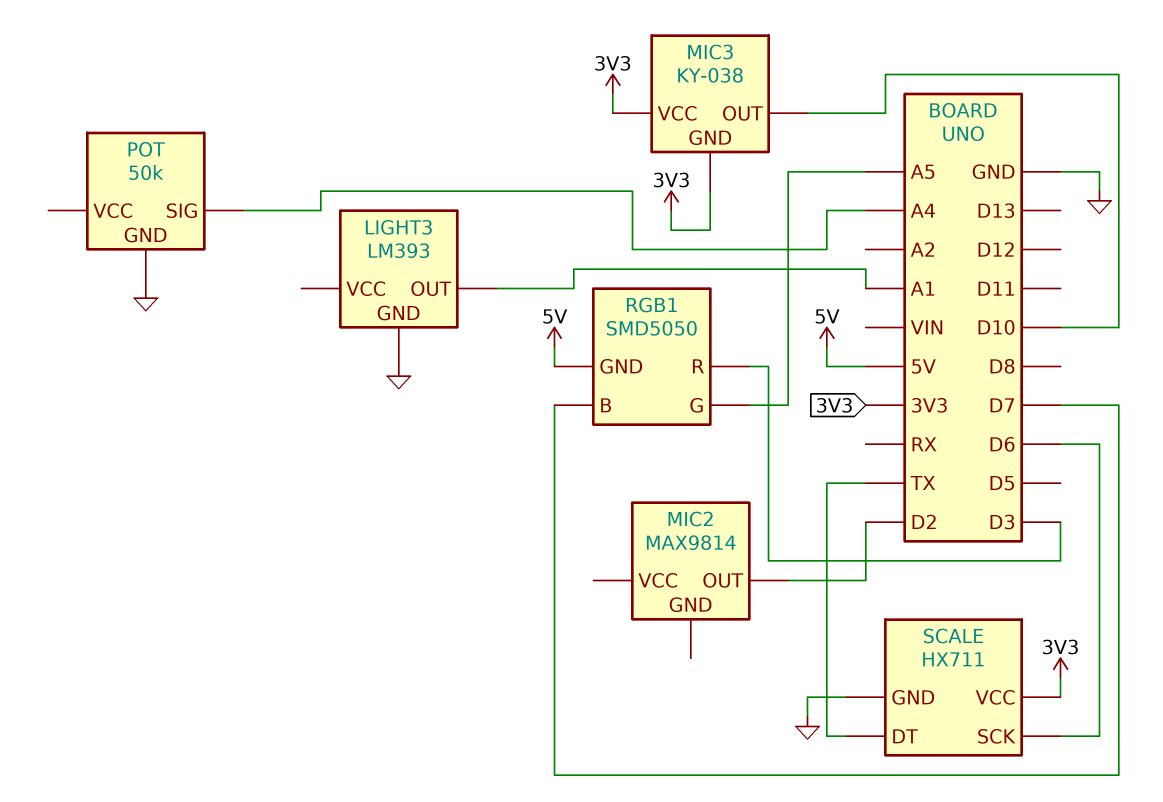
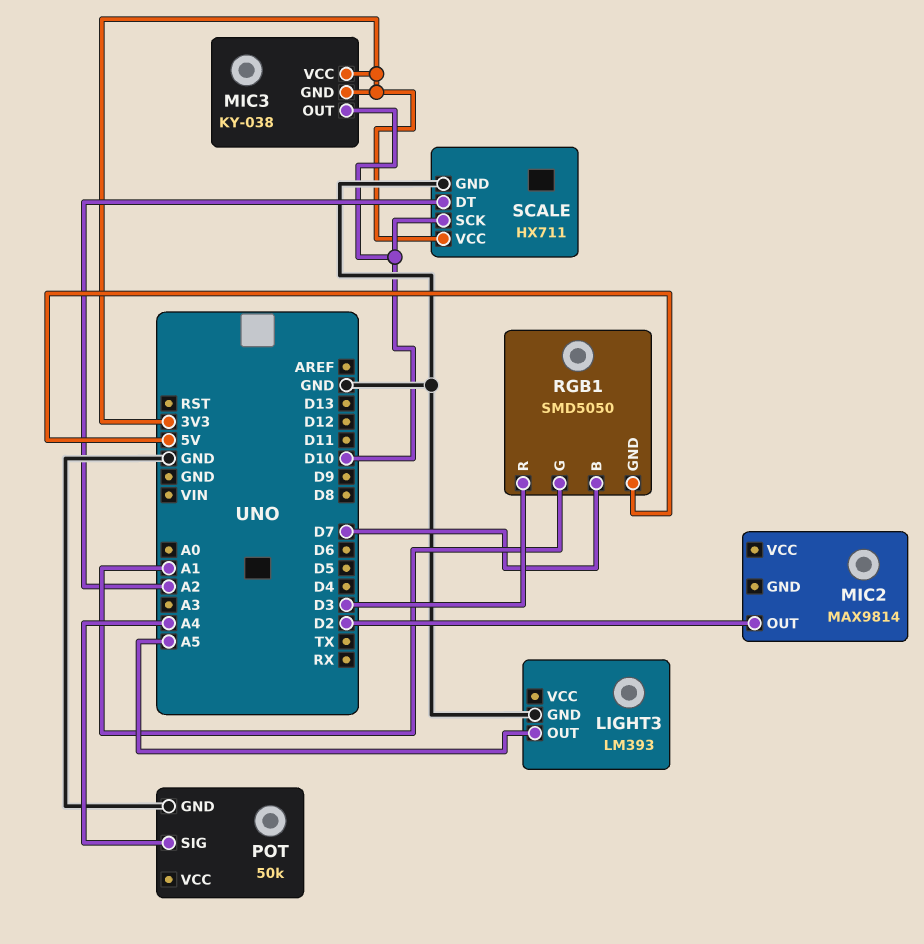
LIGHT3 pin OUT: A1 -> A5
RGB1 pin G: A5 -> A1
SCALE pin DT: TX -> A2
SCALE pin SCK: D6 -> D10

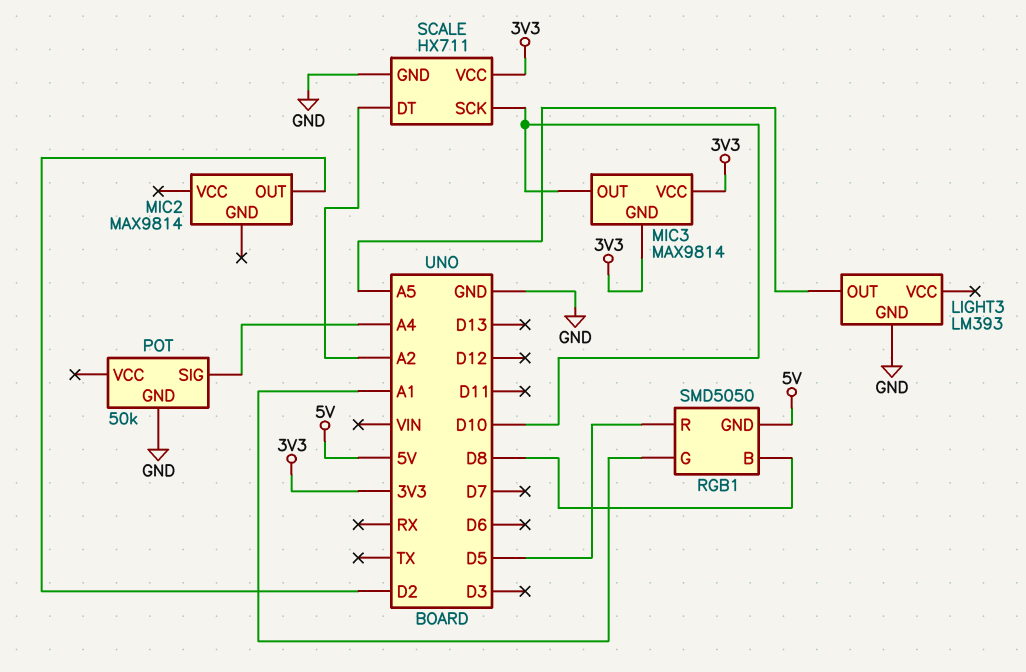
MIC3: KY-038 -> MAX9814
RGB1 pin B: D7 -> D8
RGB1 pin R: D3 -> D5

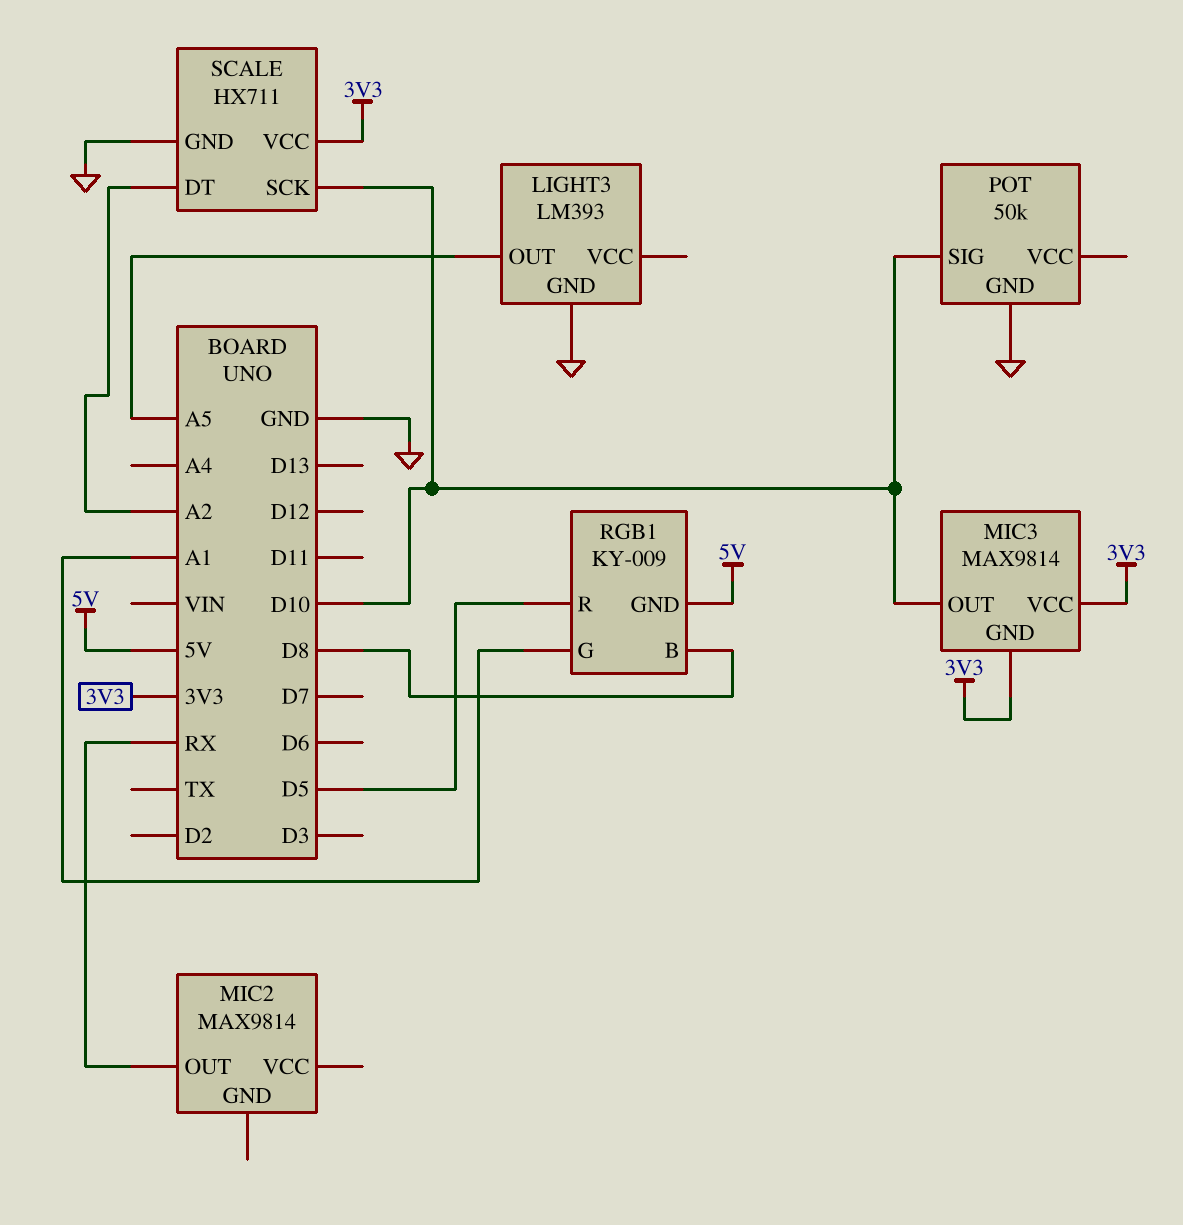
MIC2 pin OUT: D2 -> RX
POT pin SIG: A4 -> D10
RGB1: SMD5050 -> KY-009

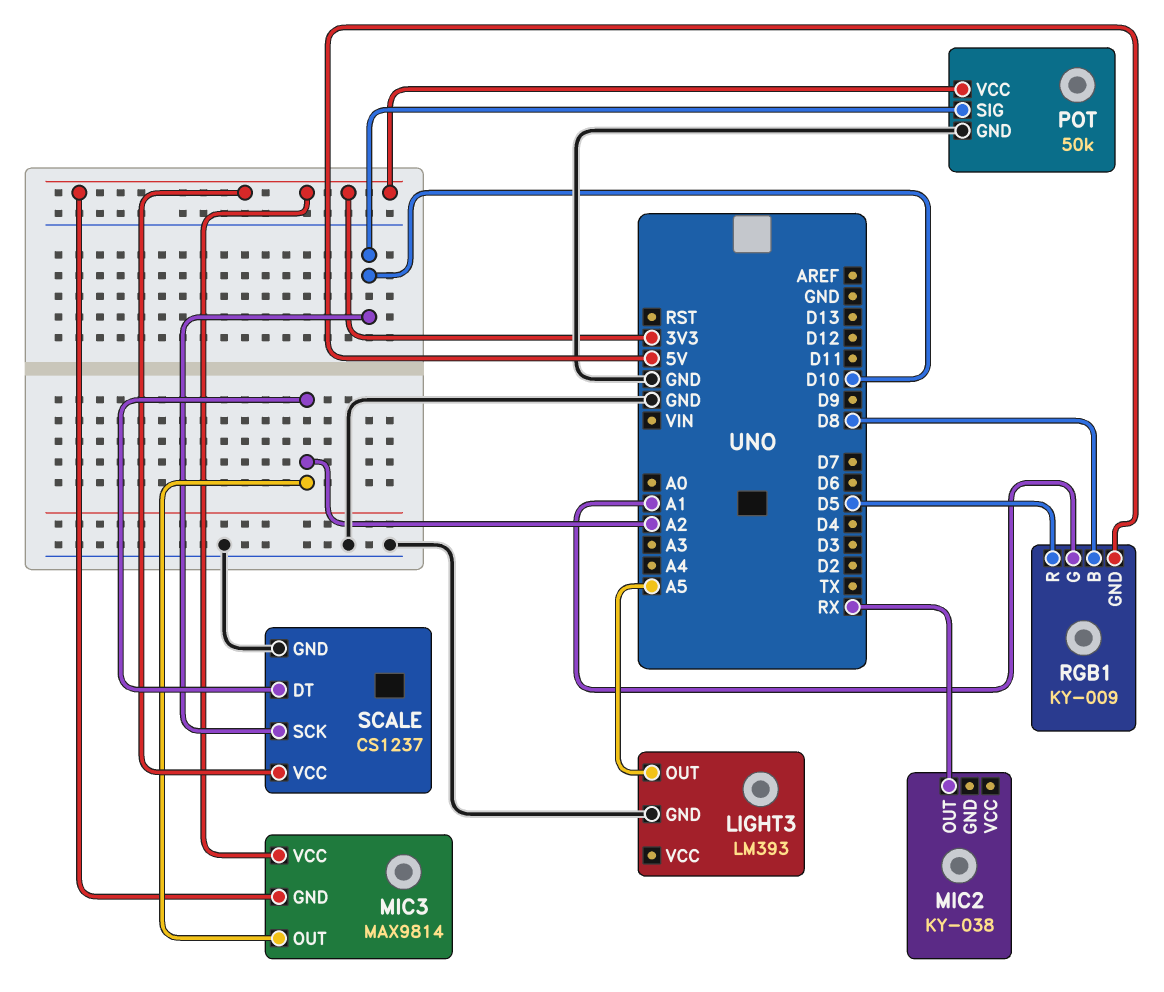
MIC2: MAX9814 -> KY-038
MIC3 pin OUT: D10 -> A2
POT pin VCC: none -> 3V3
SCALE: HX711 -> CS1237

